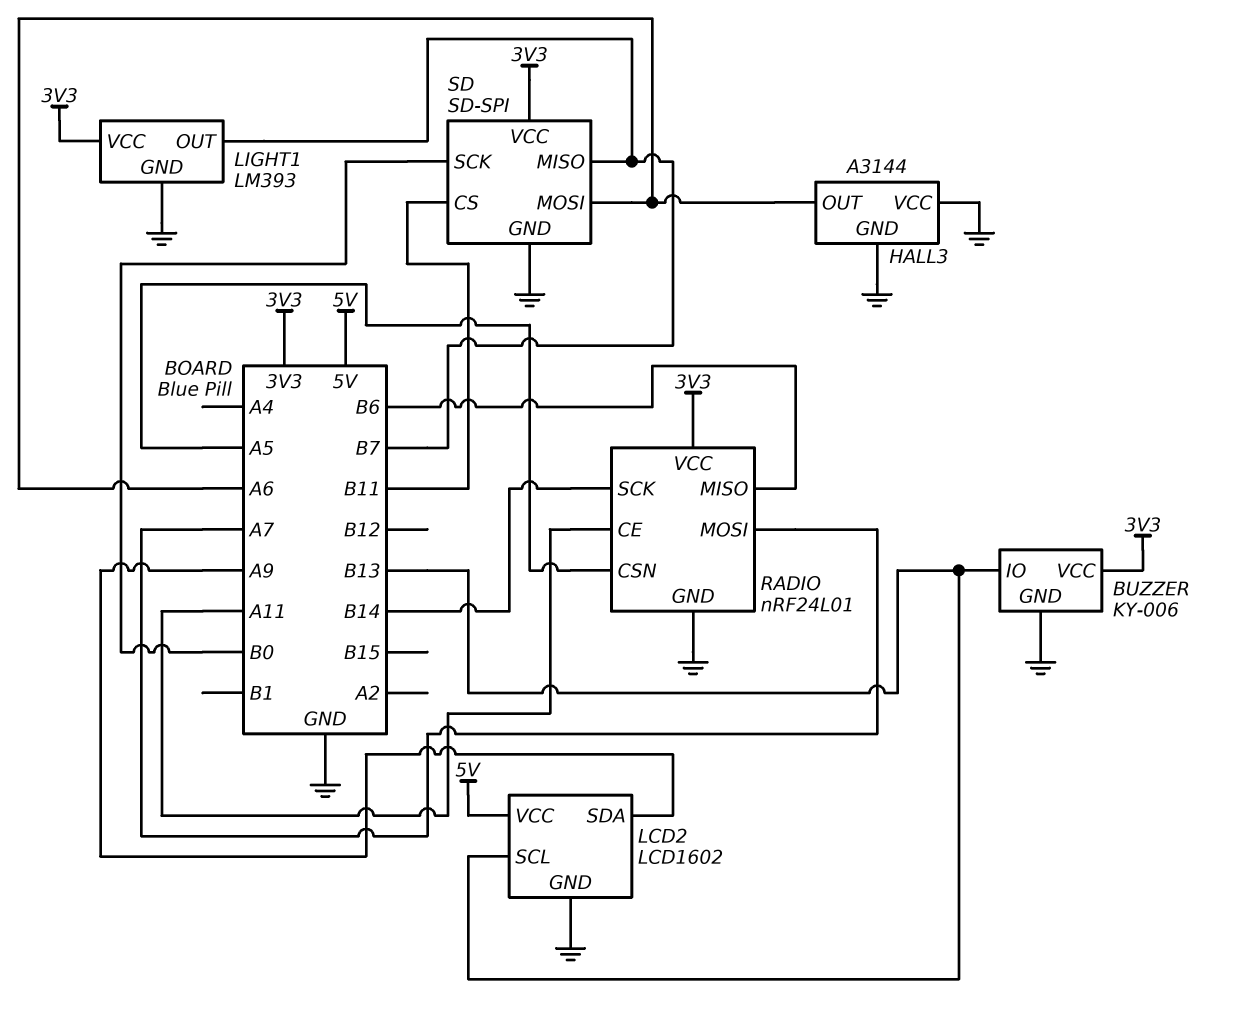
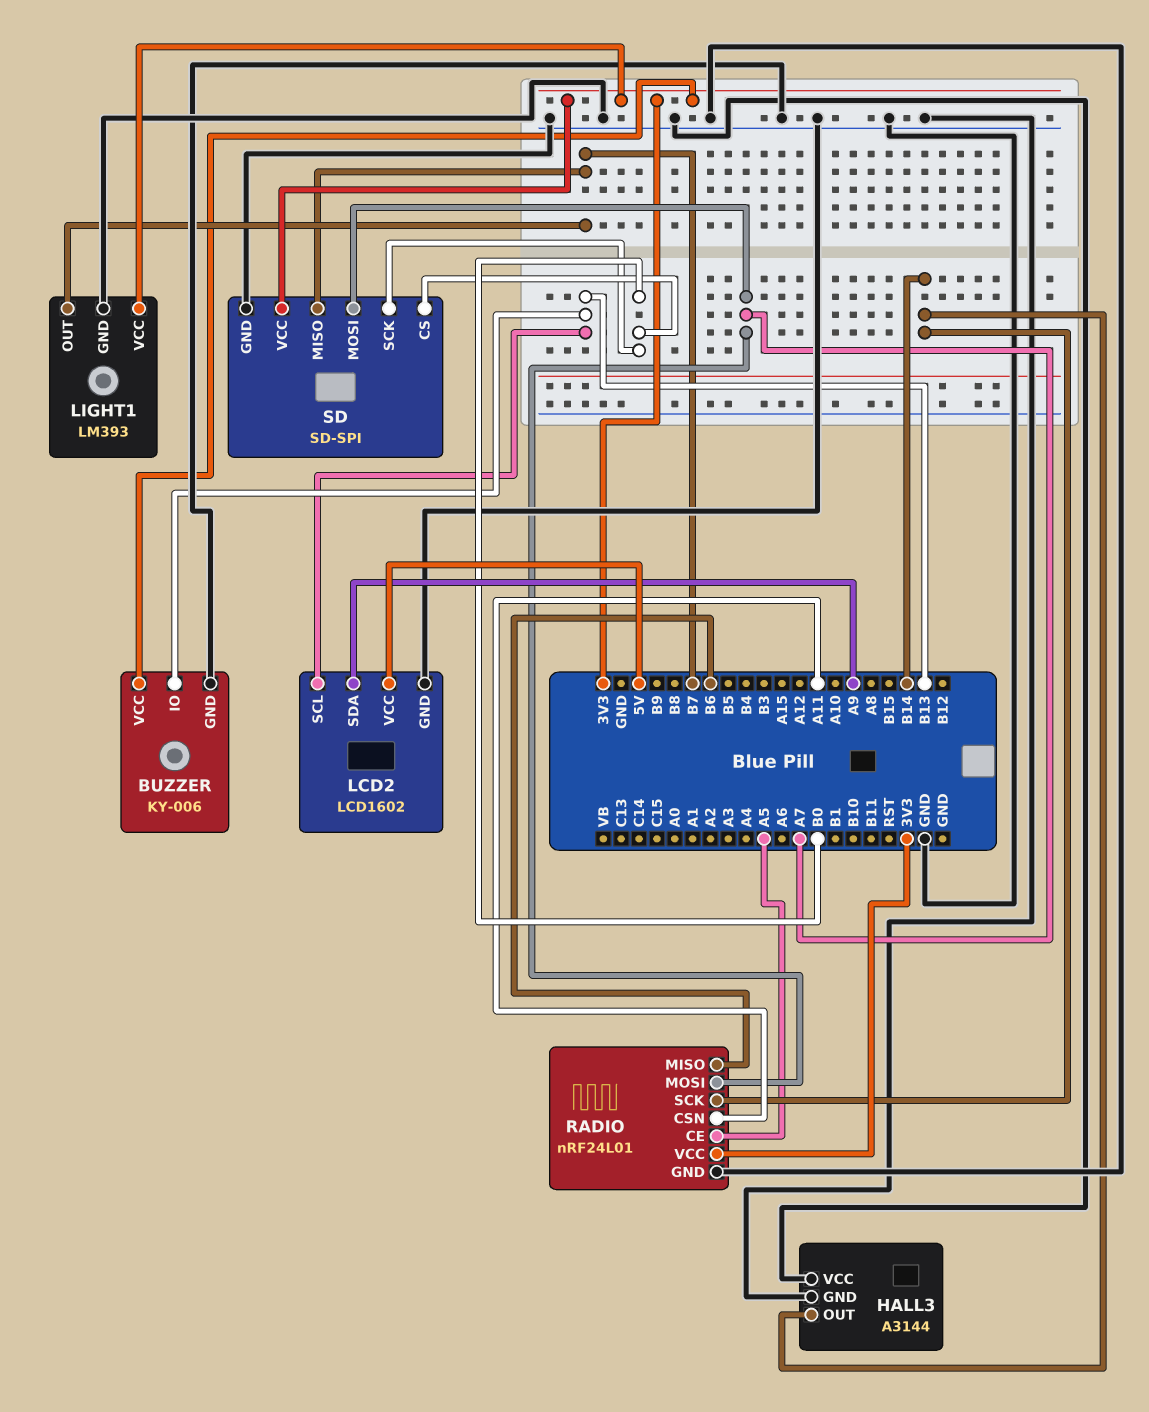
HALL3 pin OUT: A6 -> B14
RADIO pin CE: A11 -> A5
RADIO pin CSN: A5 -> A11
SD pin CS: B11 -> B0
SD pin MOSI: A6 -> A7

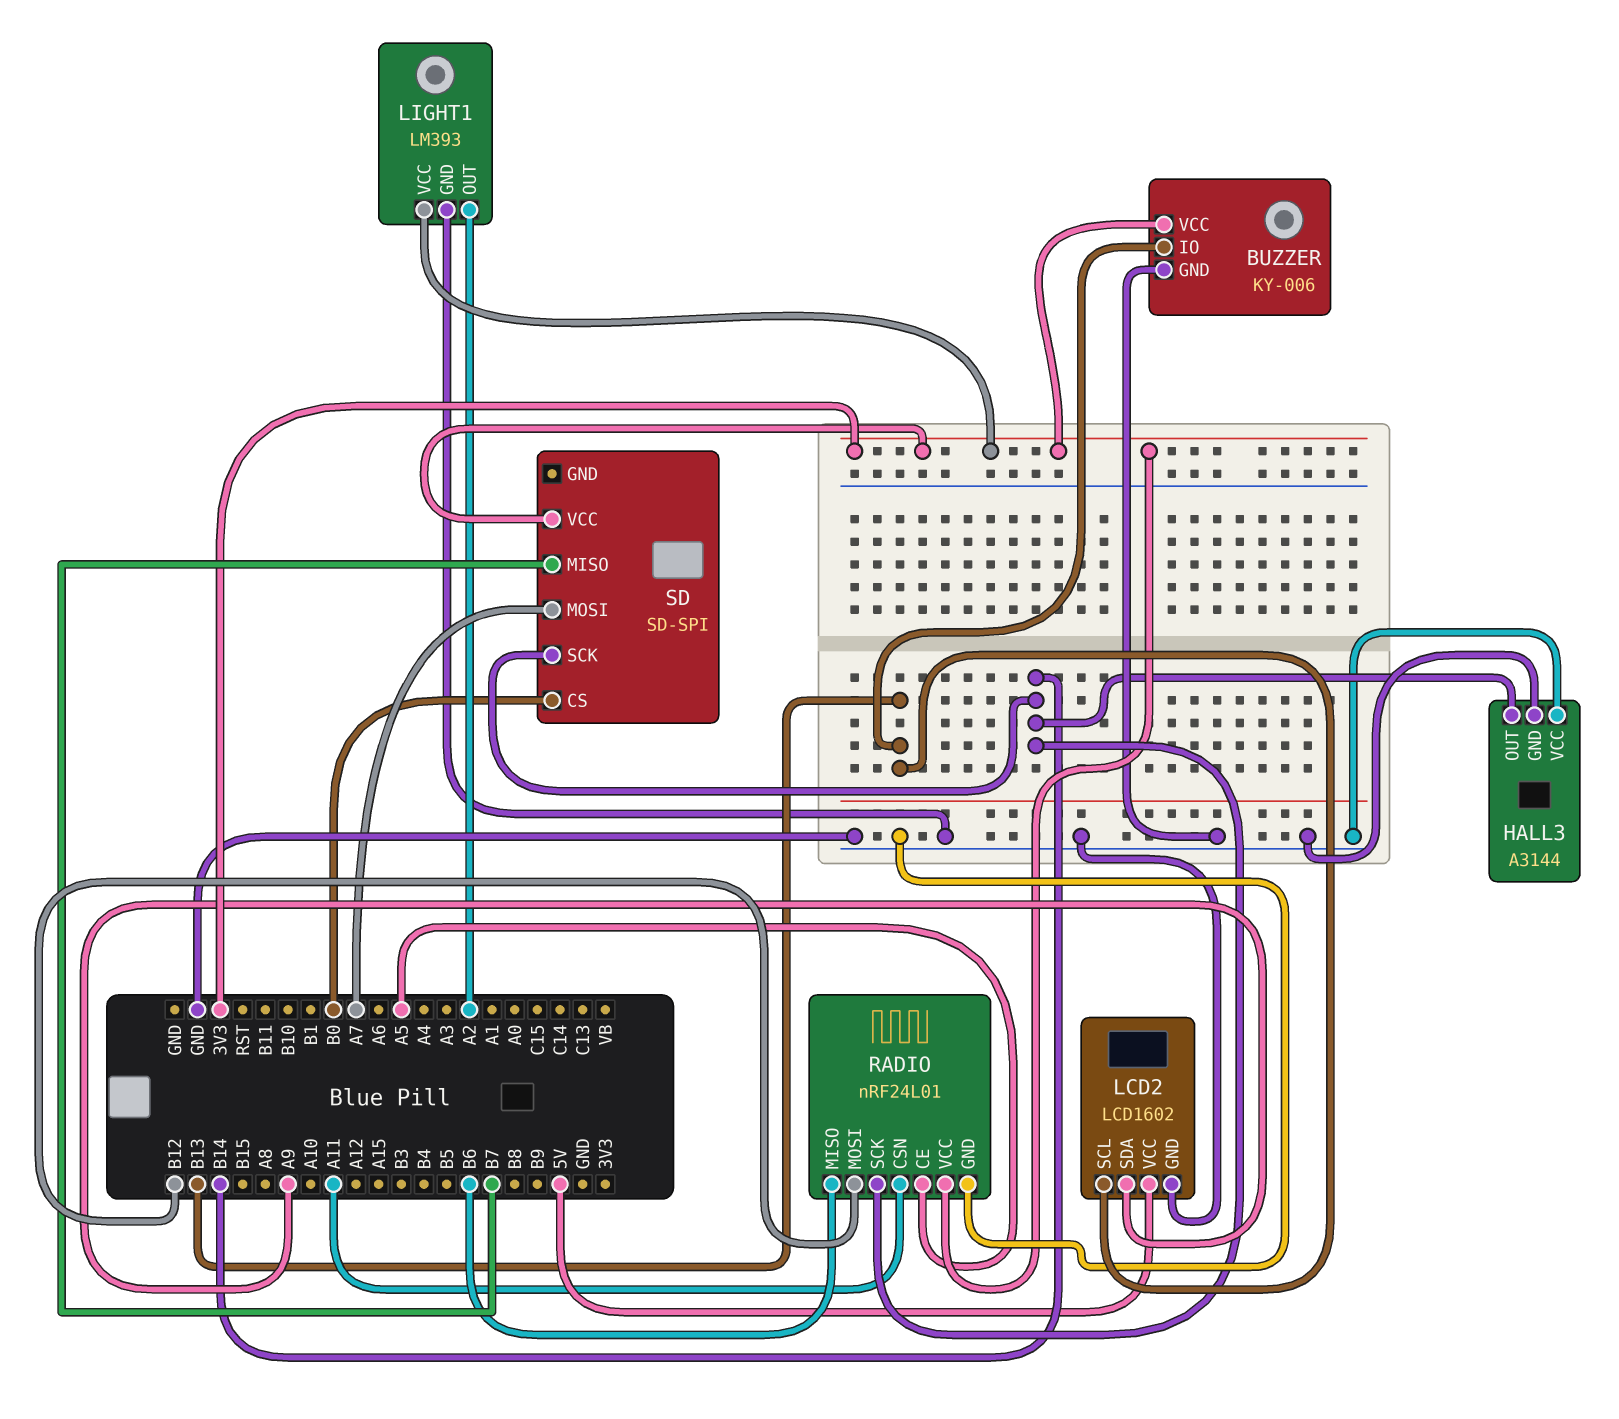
LIGHT1 pin OUT: B7 -> A2
RADIO pin MOSI: A7 -> B12
SD pin GND: GND -> none
SD pin SCK: B0 -> B14

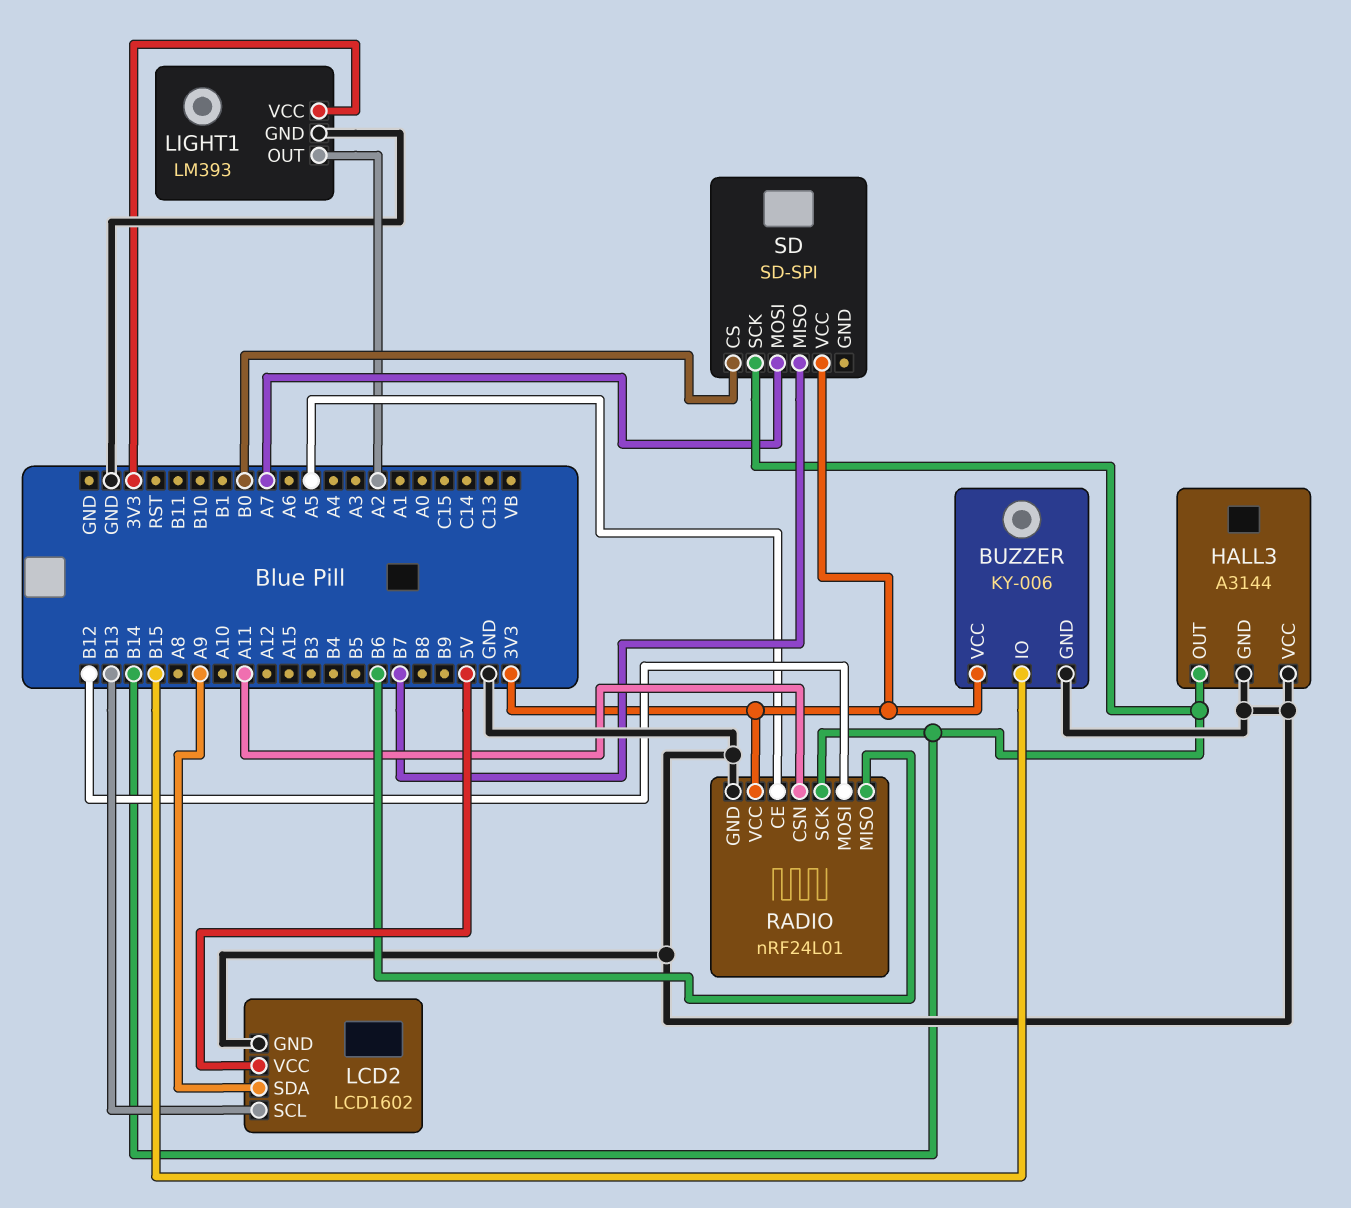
BUZZER pin IO: B13 -> B15

